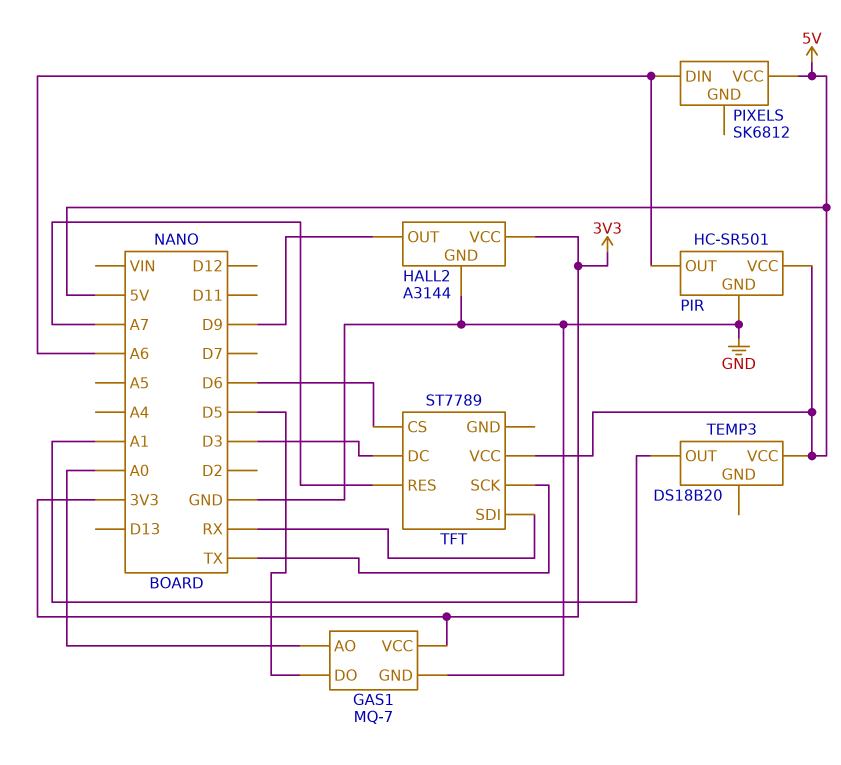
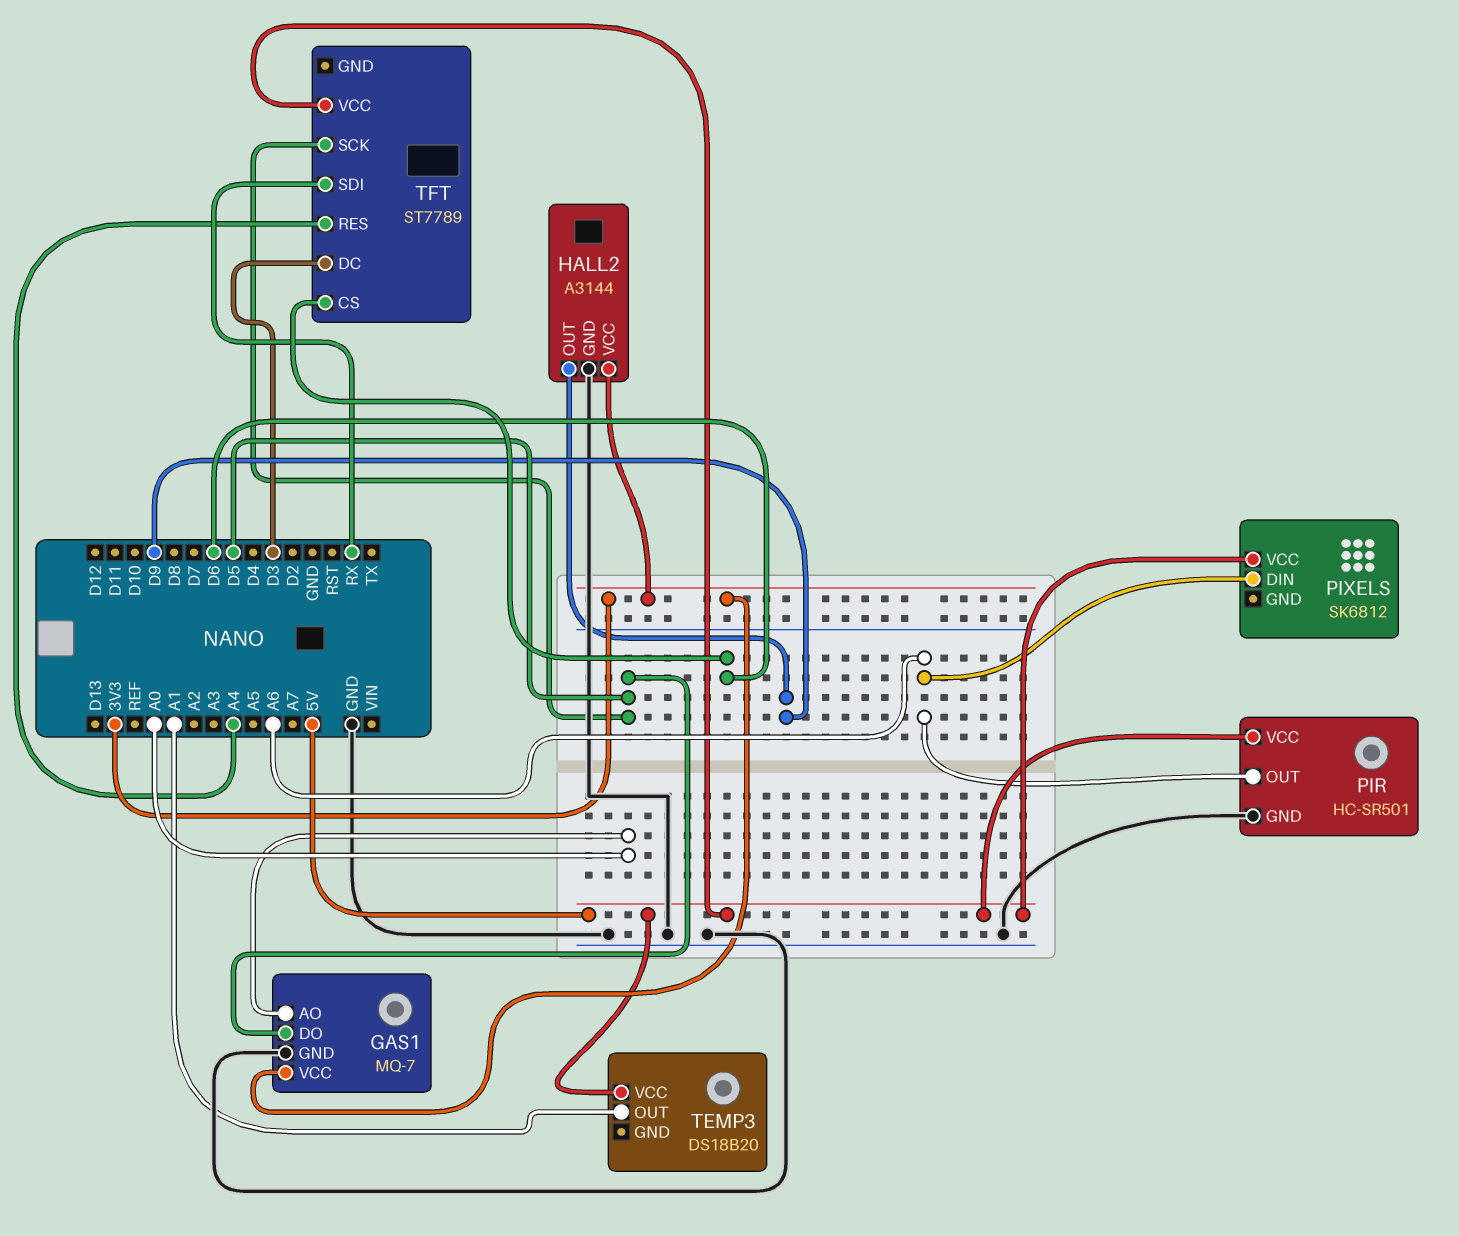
TFT pin RES: A7 -> A4
TFT pin SCK: TX -> D5

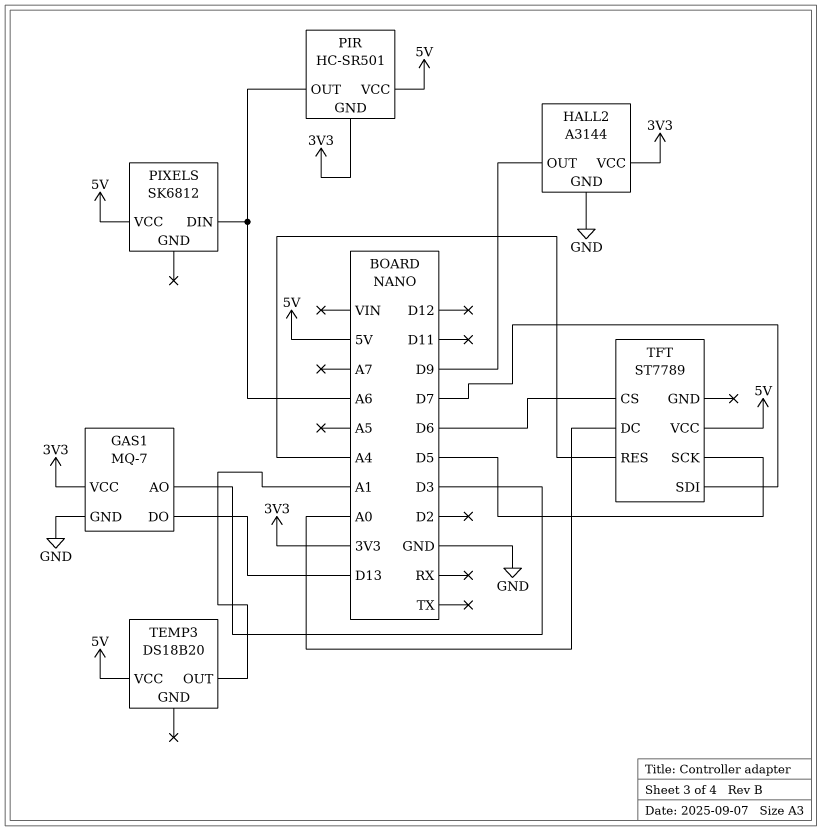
GAS1 pin AO: A0 -> D3
GAS1 pin DO: D5 -> D13
PIR pin GND: GND -> 3V3
TFT pin DC: D3 -> A0
TFT pin SDI: RX -> D7

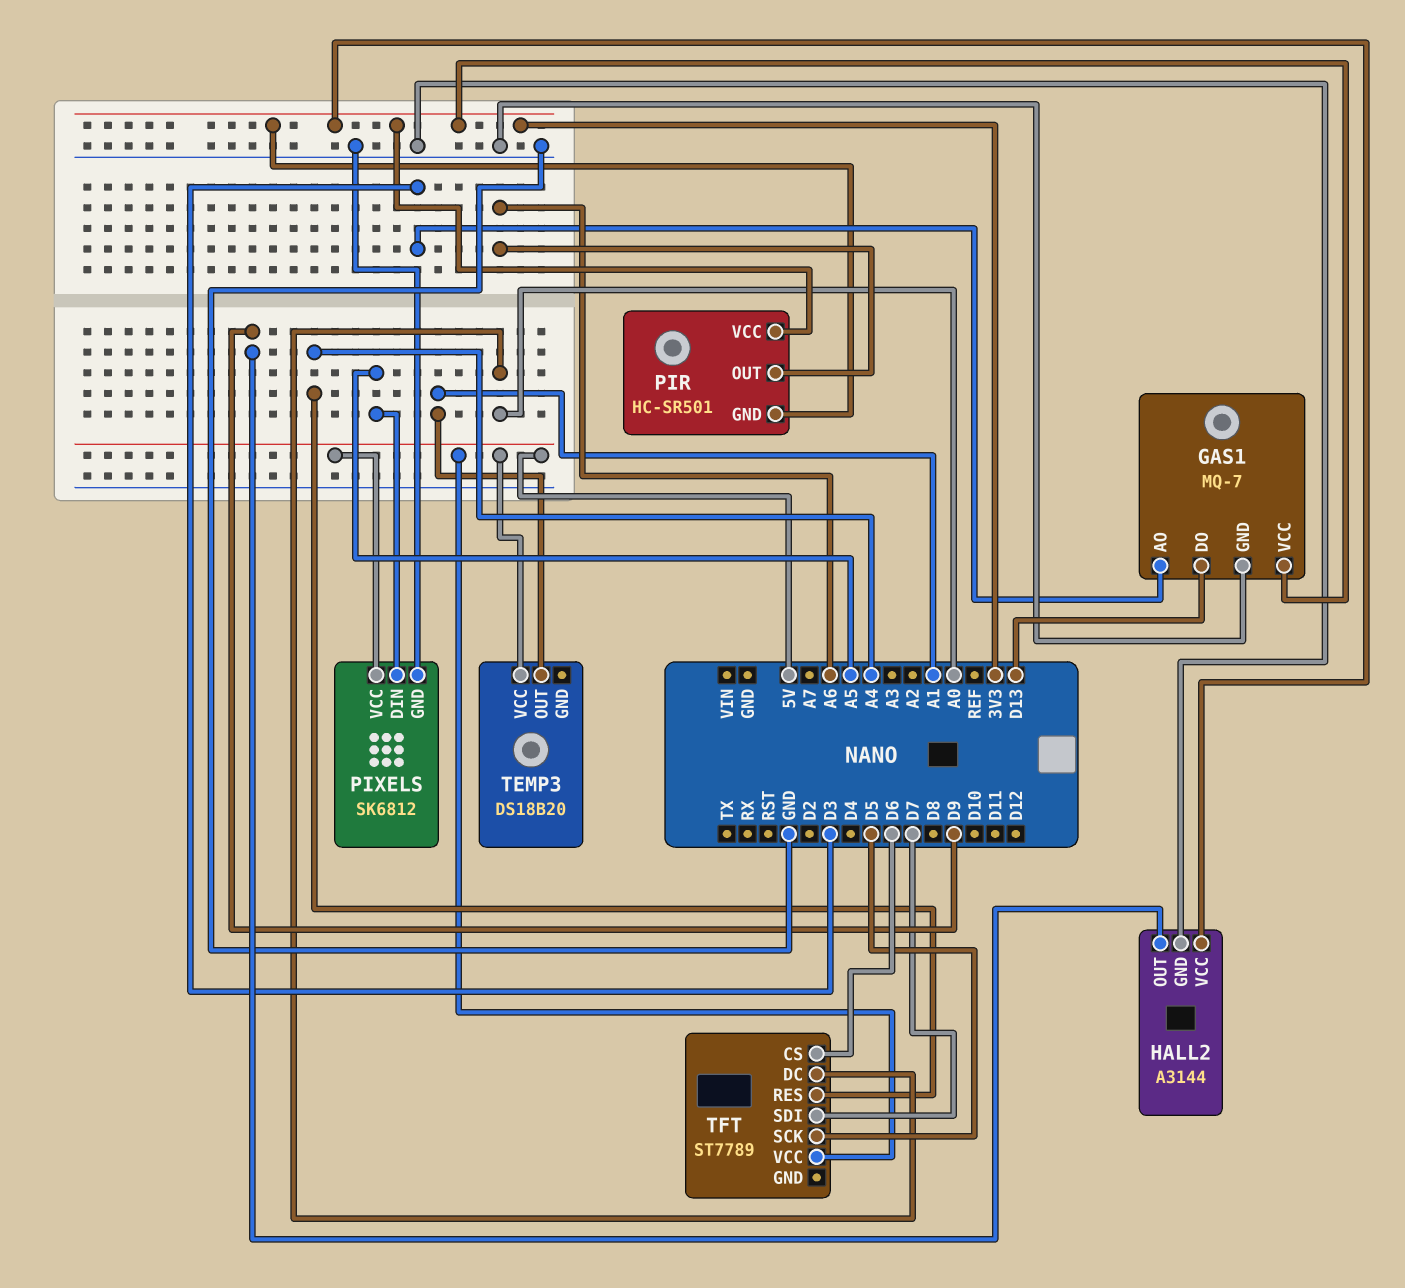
PIR pin VCC: 5V -> 3V3
PIXELS pin DIN: A6 -> A5
PIXELS pin GND: none -> GND

